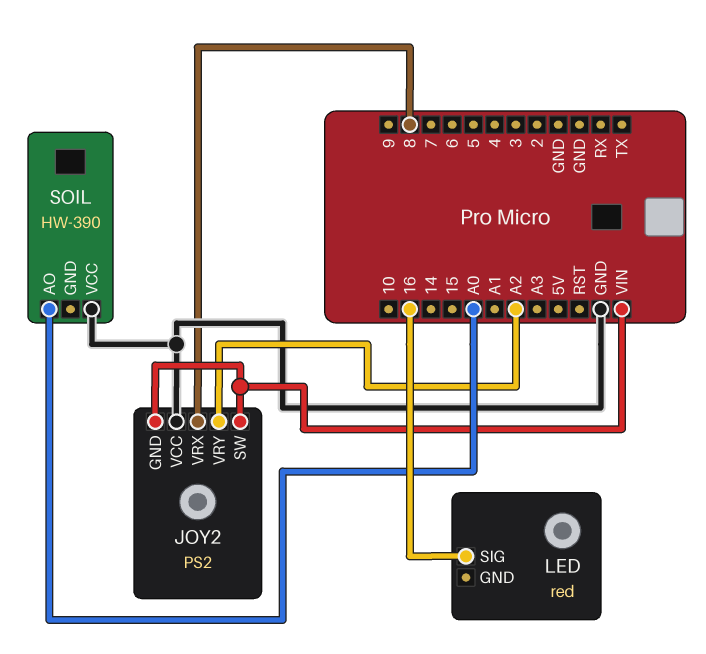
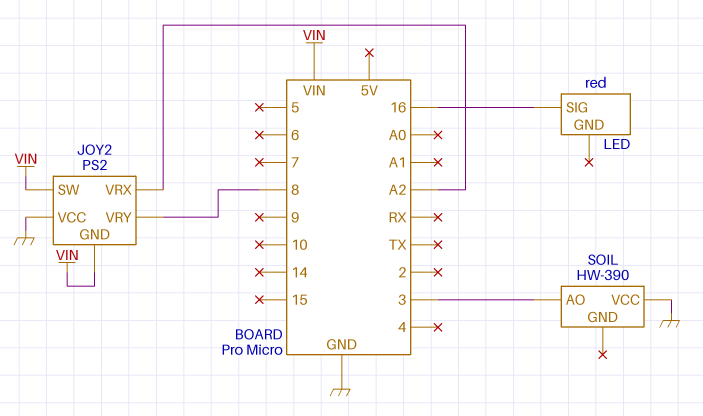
JOY2 pin VRX: 8 -> A2
JOY2 pin VRY: A2 -> 8
SOIL pin AO: A0 -> 3

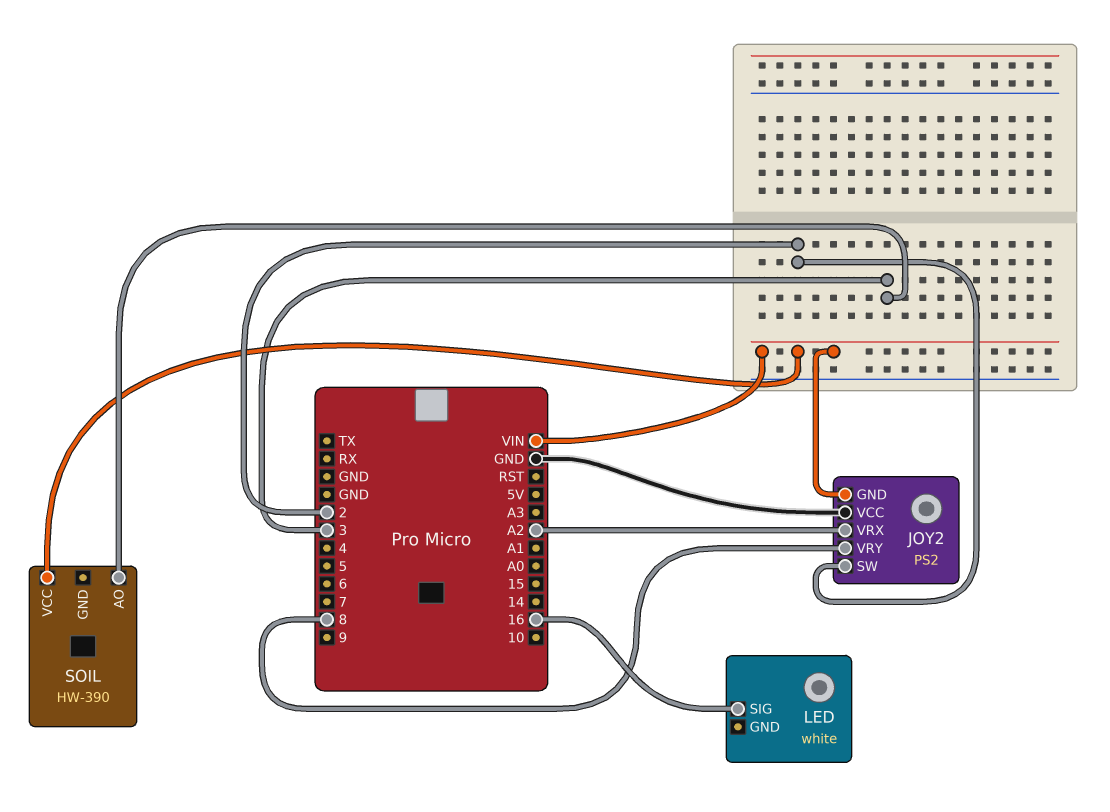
JOY2 pin SW: VIN -> 2
LED: red -> white
SOIL pin VCC: GND -> VIN

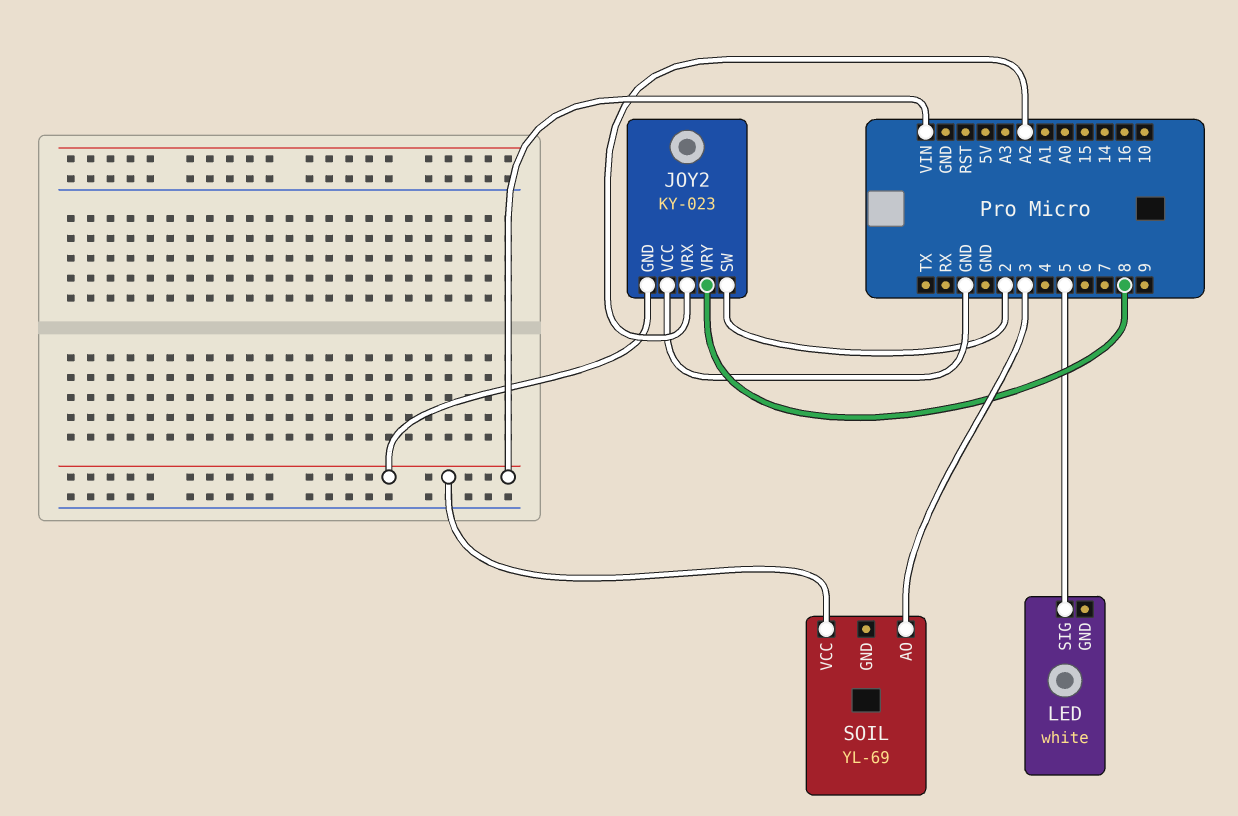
JOY2: PS2 -> KY-023
LED pin SIG: 16 -> 5
SOIL: HW-390 -> YL-69

